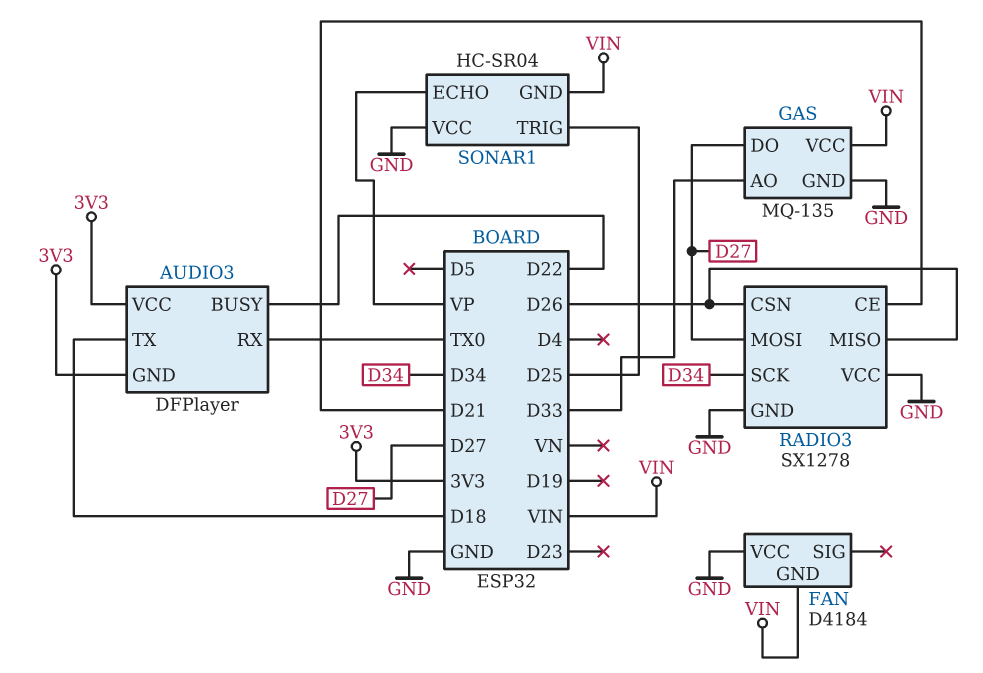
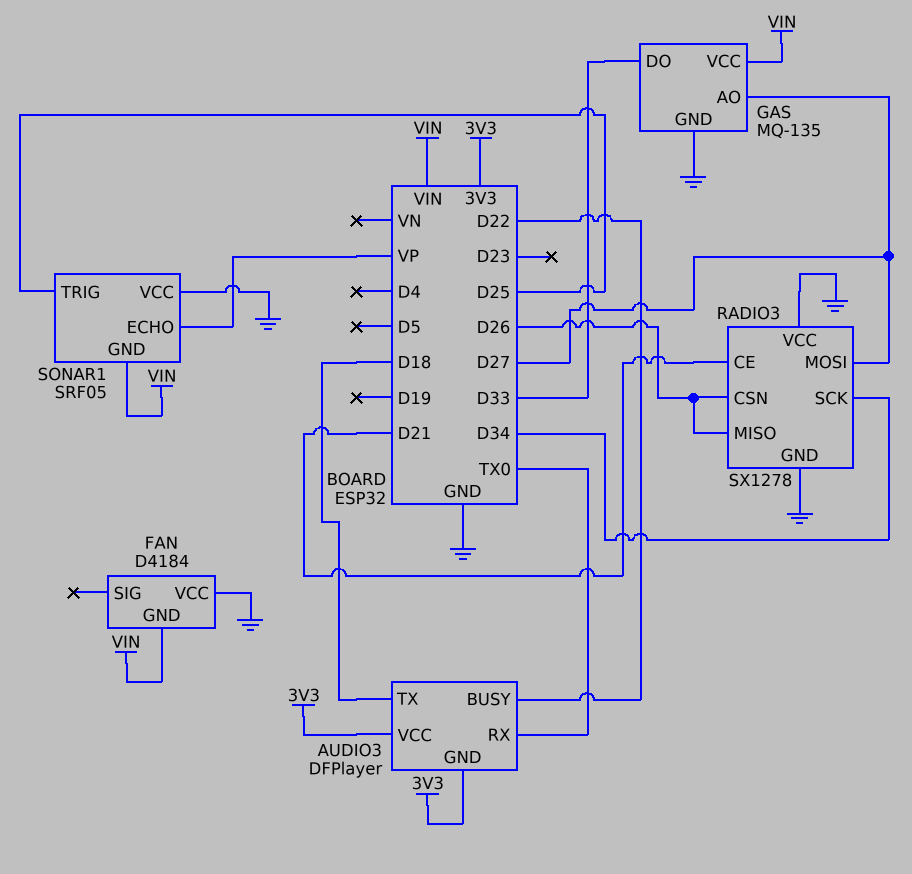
GAS pin AO: D33 -> D27
GAS pin DO: D27 -> D33
SONAR1: HC-SR04 -> SRF05

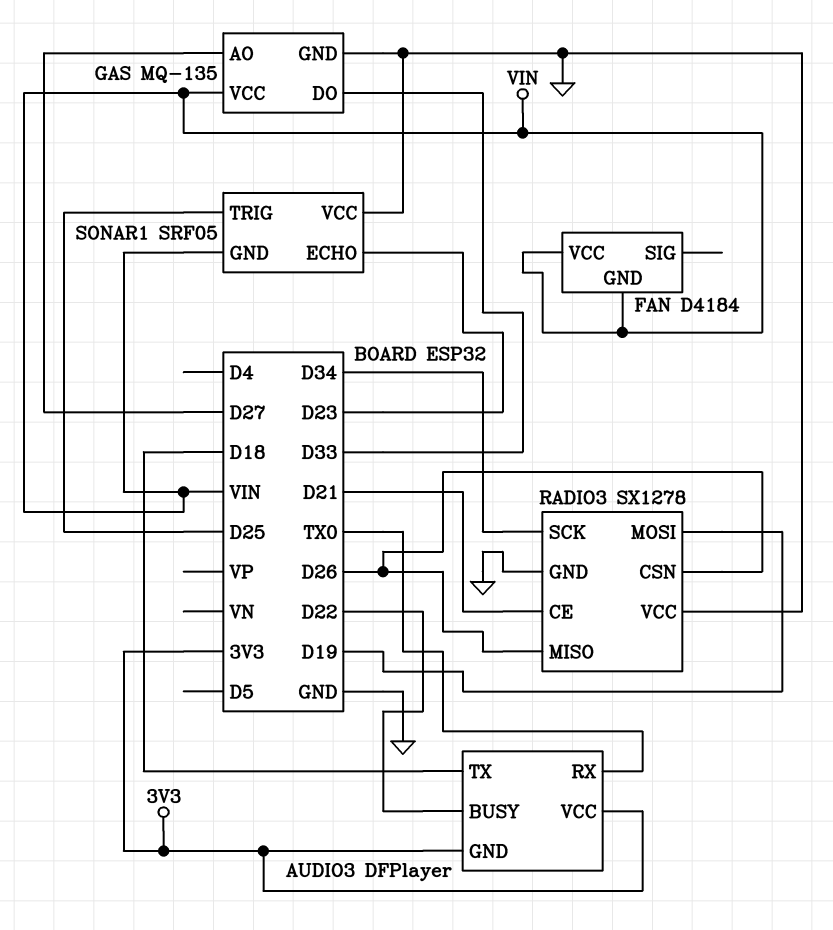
FAN pin VCC: GND -> VIN
RADIO3 pin MOSI: D27 -> D19
SONAR1 pin ECHO: VP -> D23

